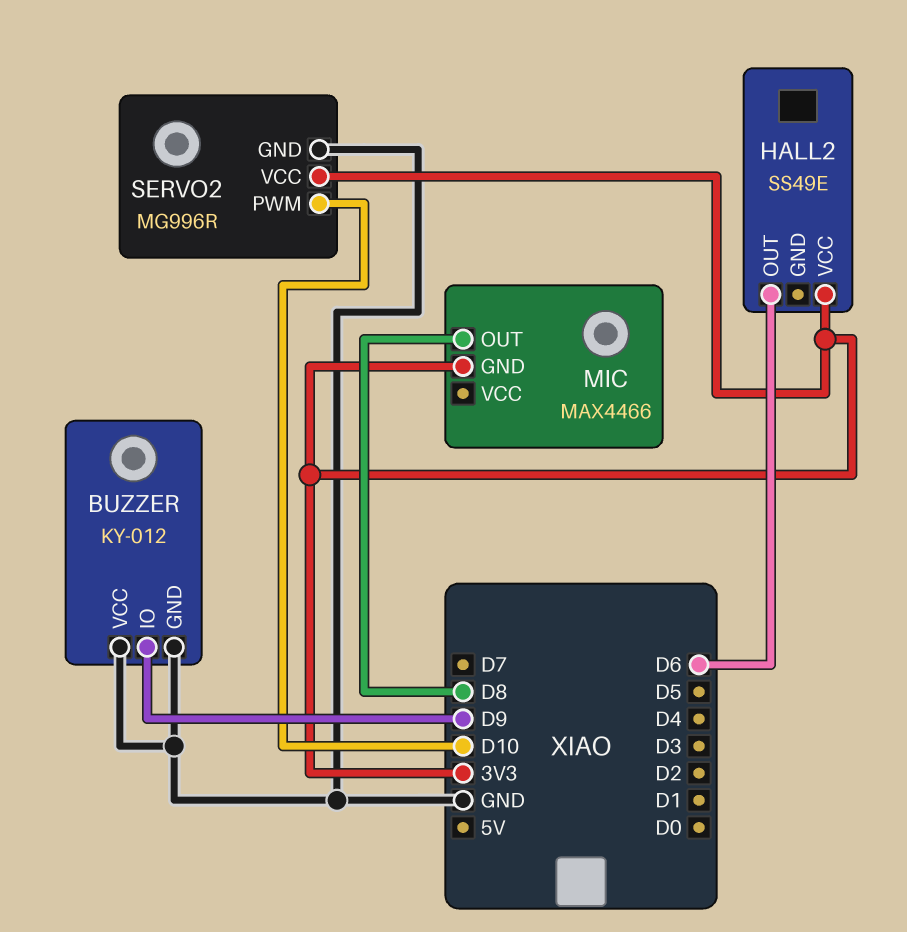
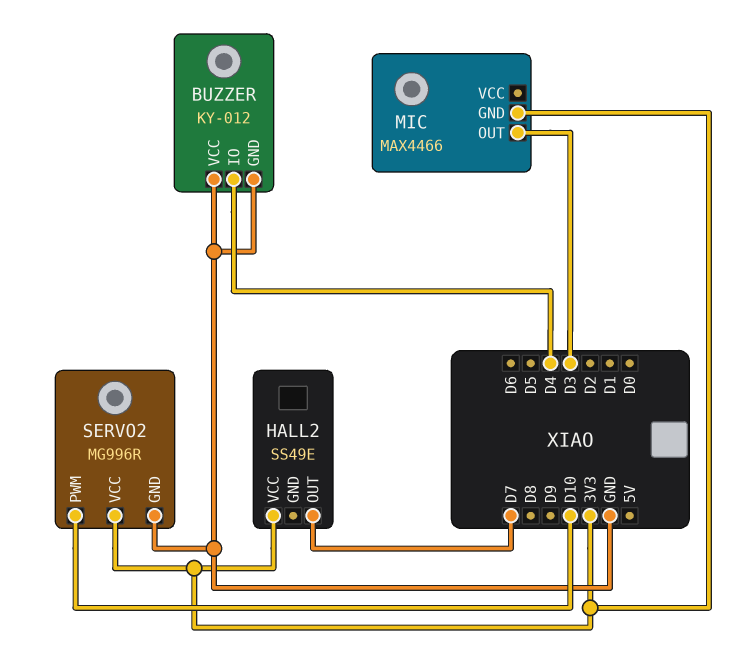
BUZZER pin IO: D9 -> D4
HALL2 pin OUT: D6 -> D7
MIC pin OUT: D8 -> D3

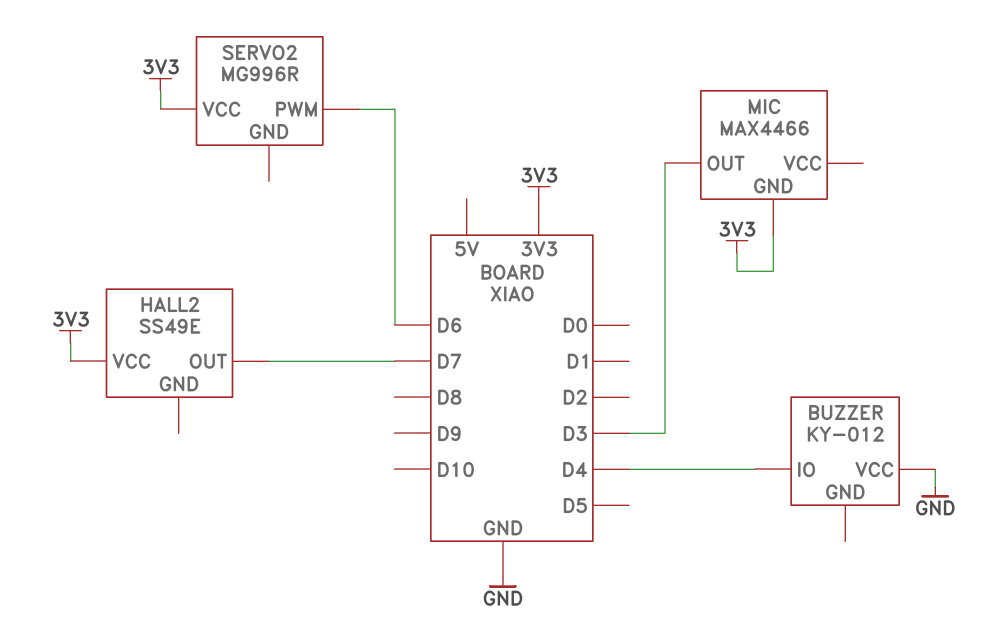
BUZZER pin GND: GND -> none
SERVO2 pin GND: GND -> none
SERVO2 pin PWM: D10 -> D6

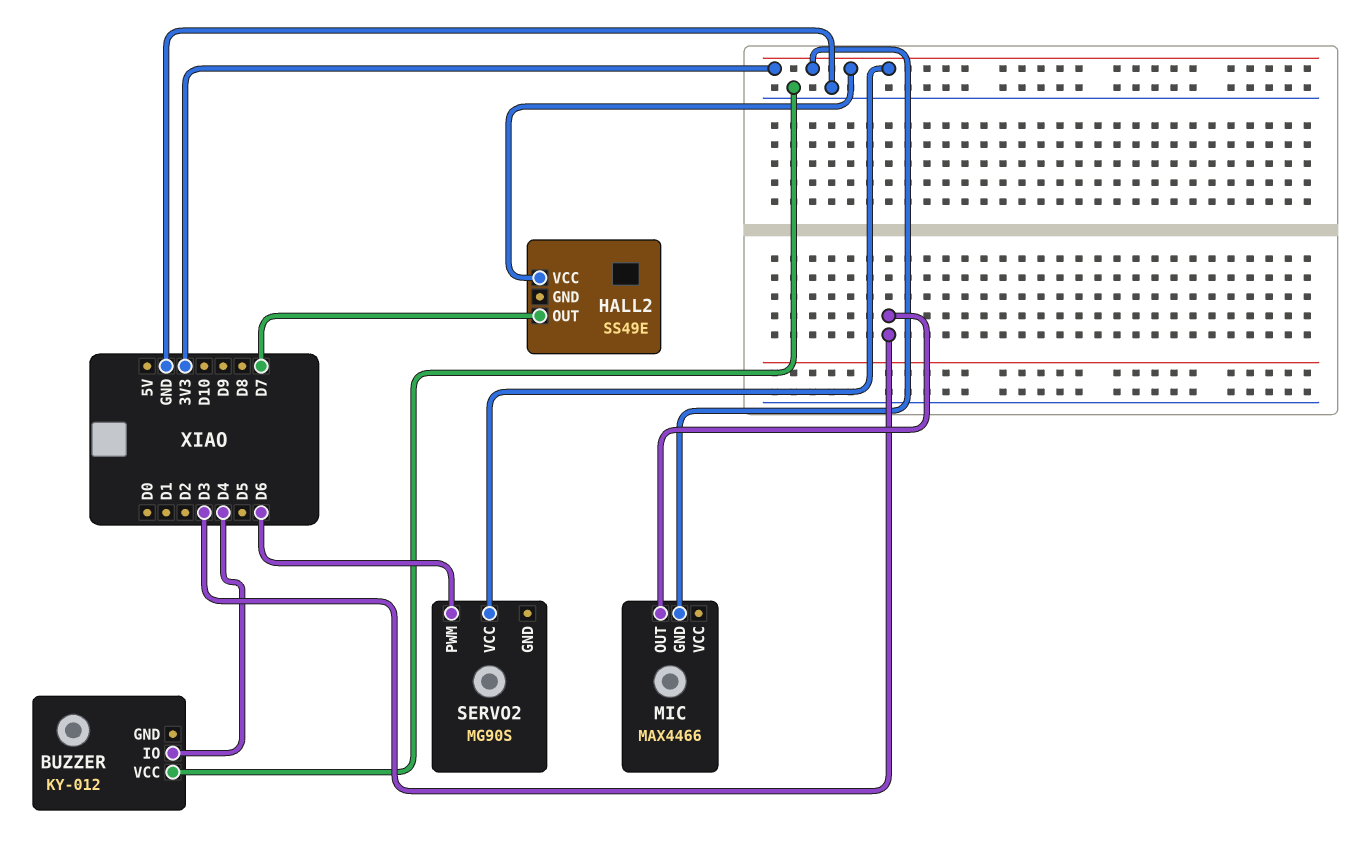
SERVO2: MG996R -> MG90S

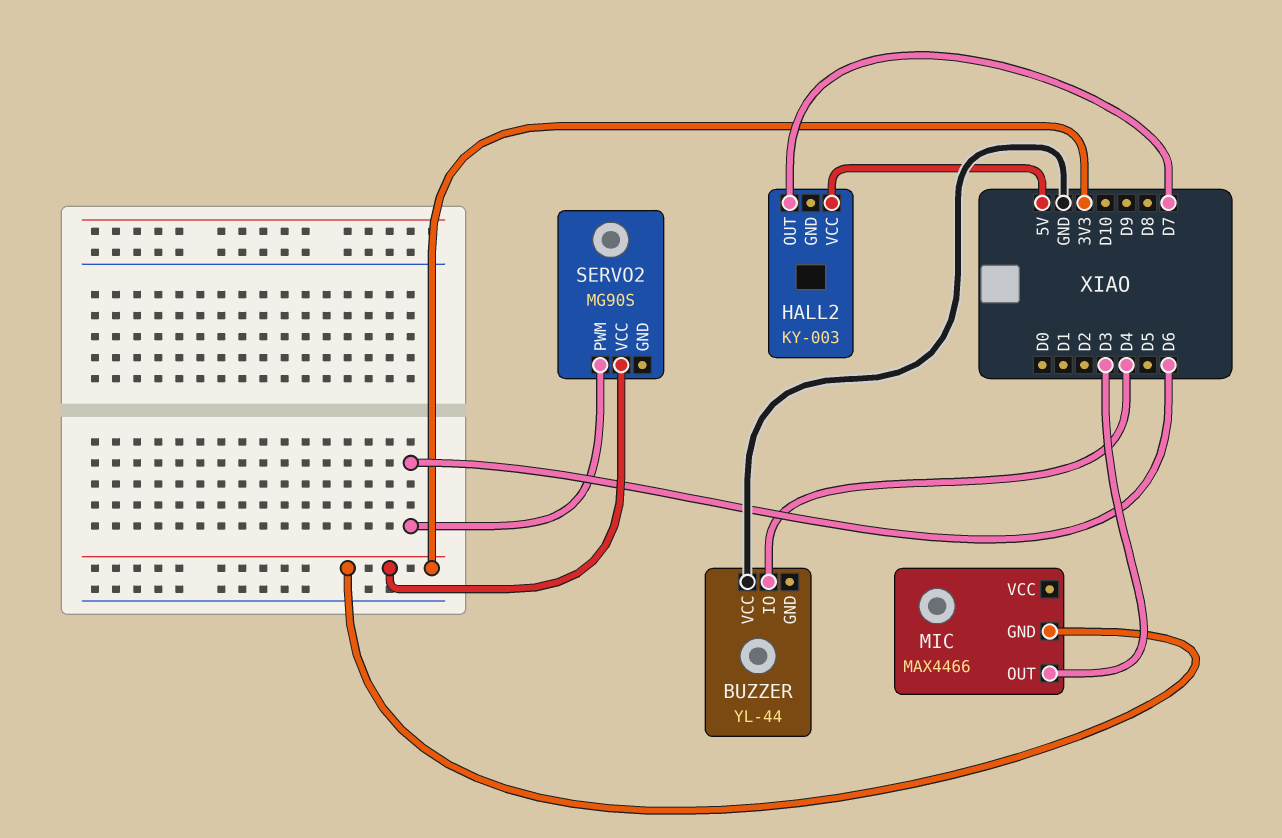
BUZZER: KY-012 -> YL-44
HALL2: SS49E -> KY-003
HALL2 pin VCC: 3V3 -> 5V

